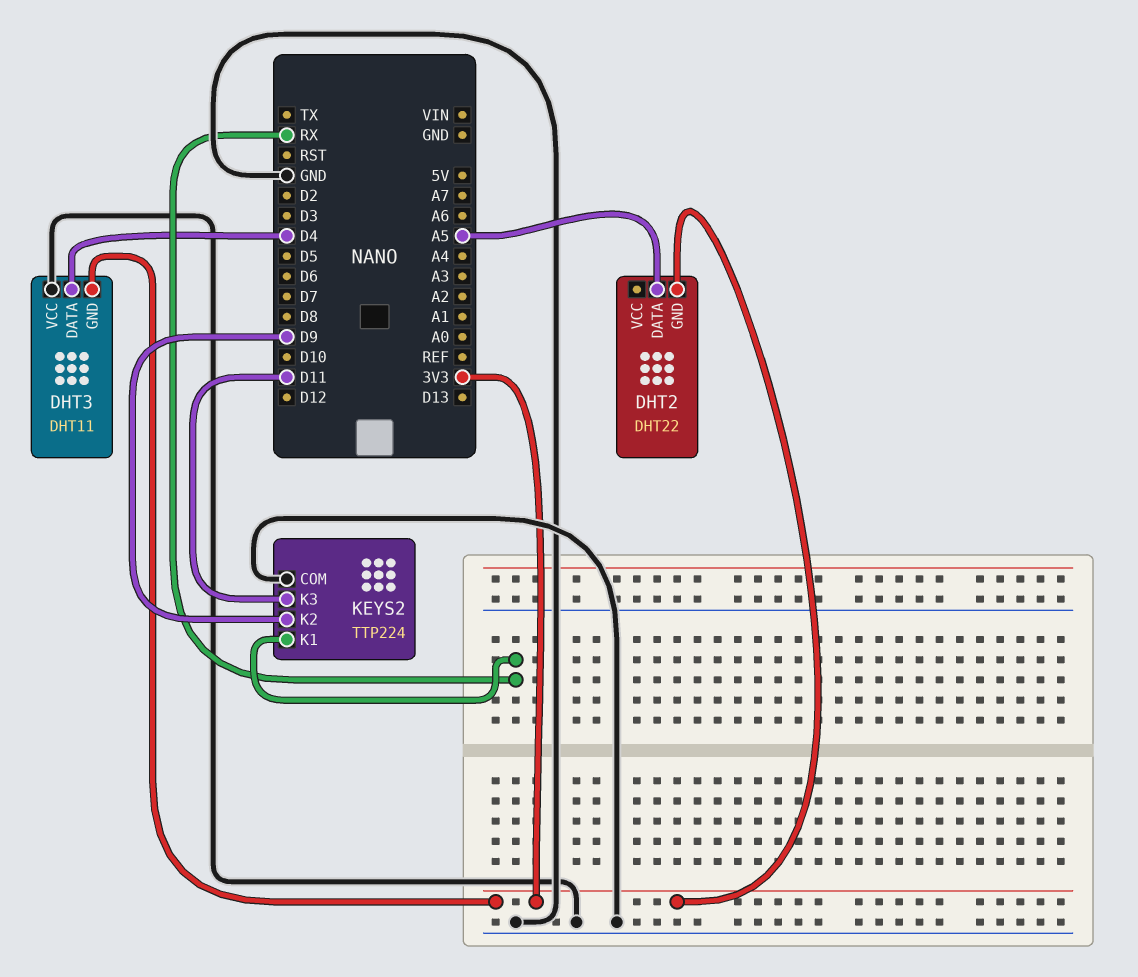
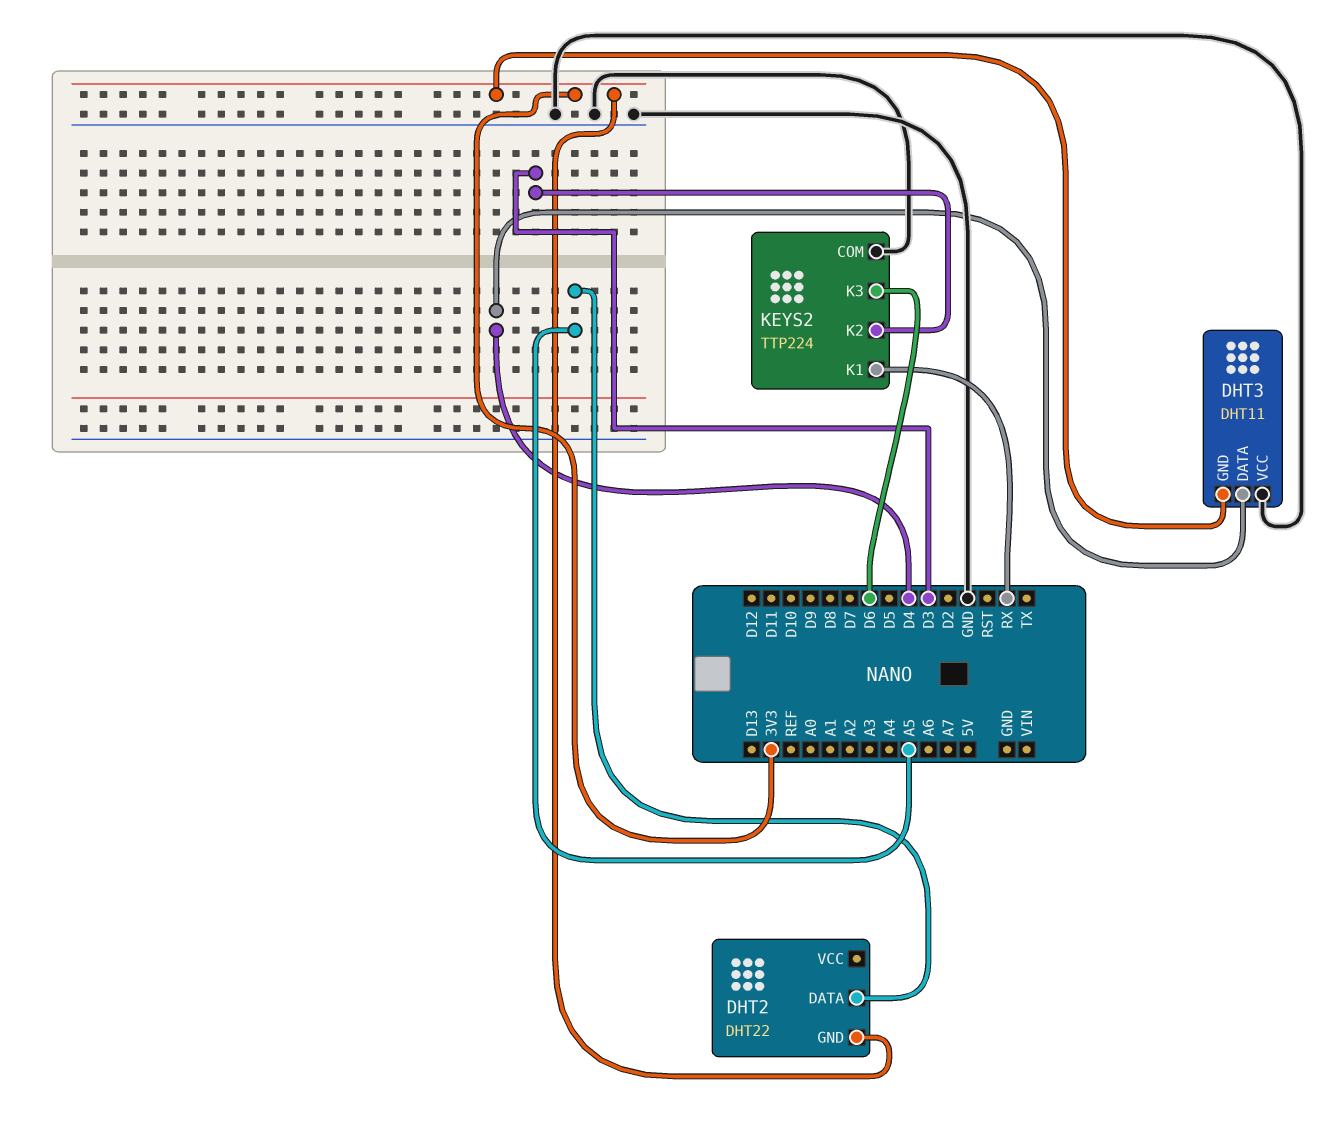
KEYS2 pin K2: D9 -> D3
KEYS2 pin K3: D11 -> D6

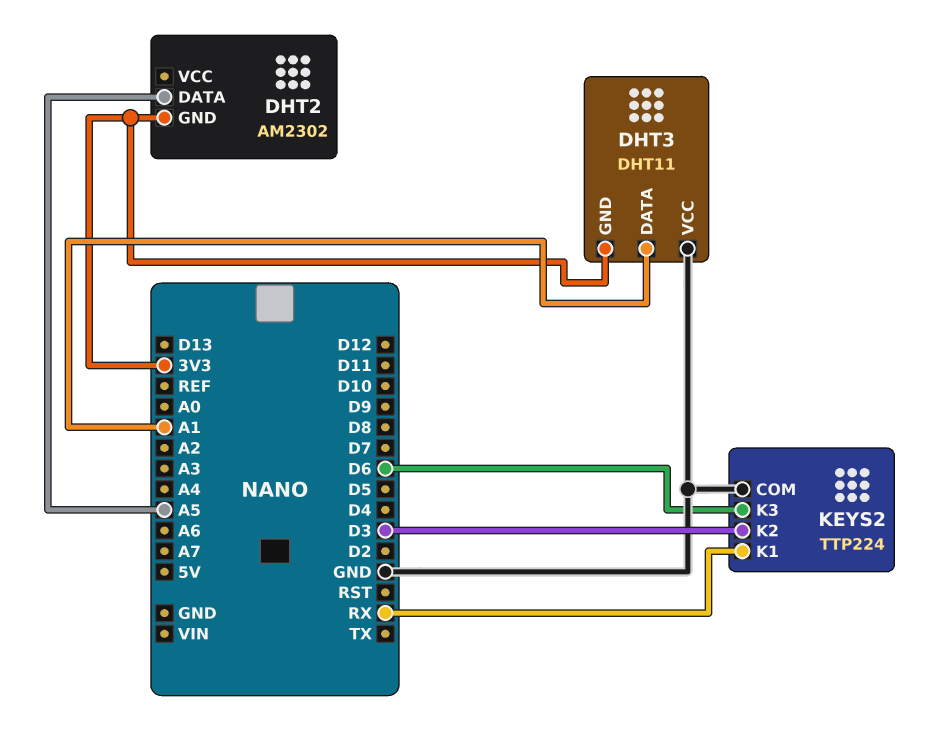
DHT2: DHT22 -> AM2302
DHT3 pin DATA: D4 -> A1

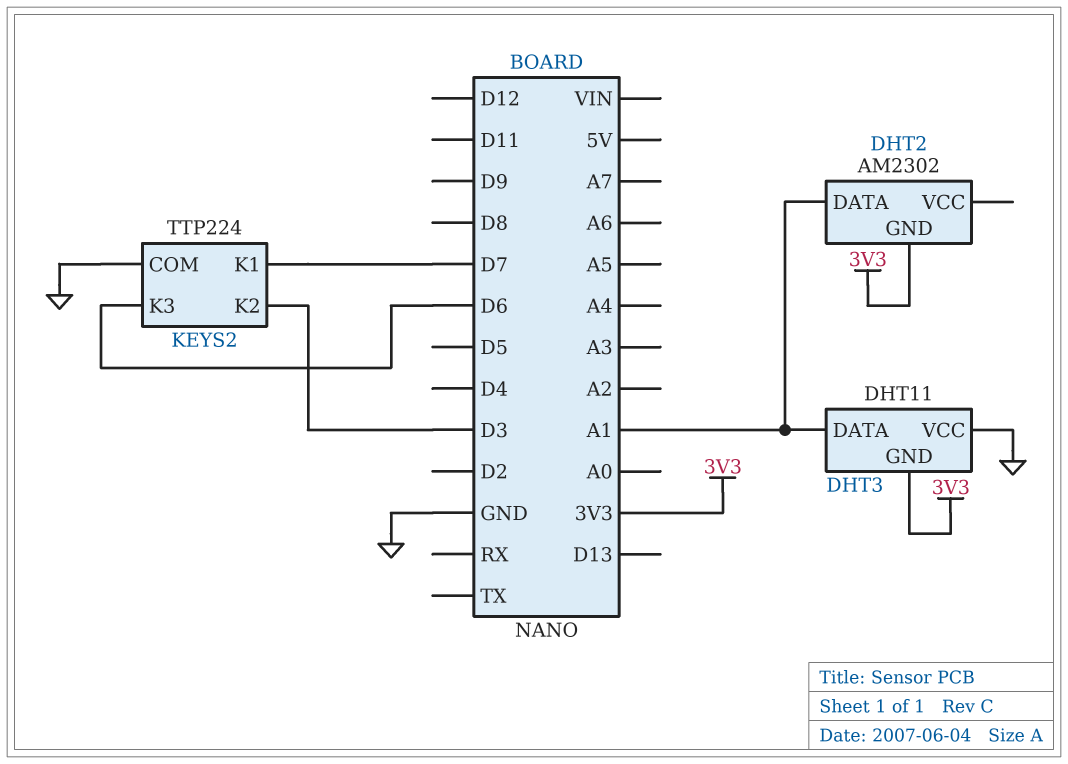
DHT2 pin DATA: A5 -> A1
KEYS2 pin K1: RX -> D7

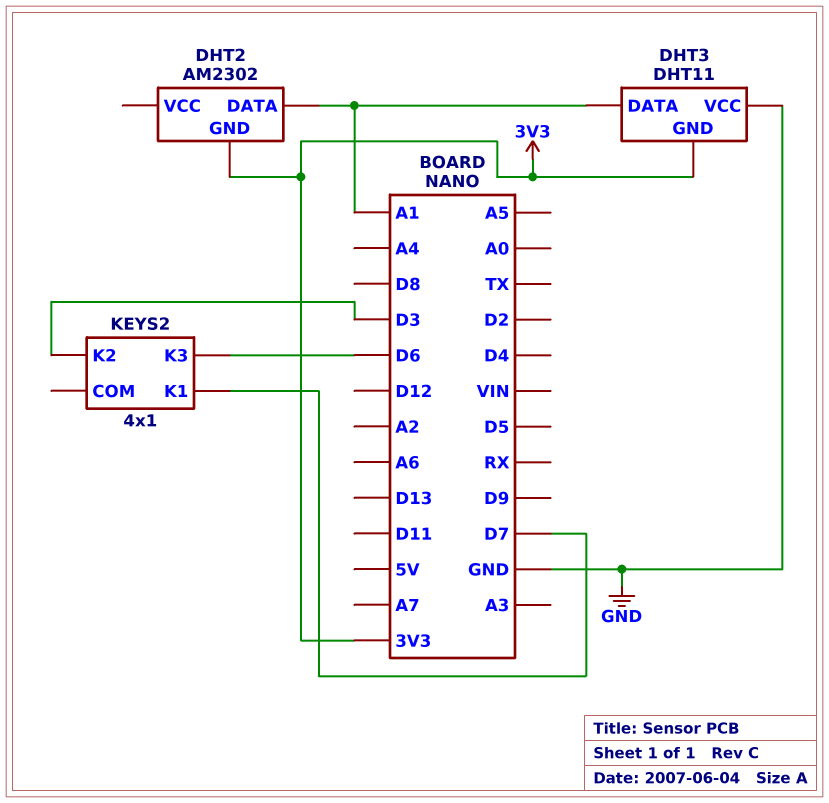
KEYS2: TTP224 -> 4x1
KEYS2 pin COM: GND -> none

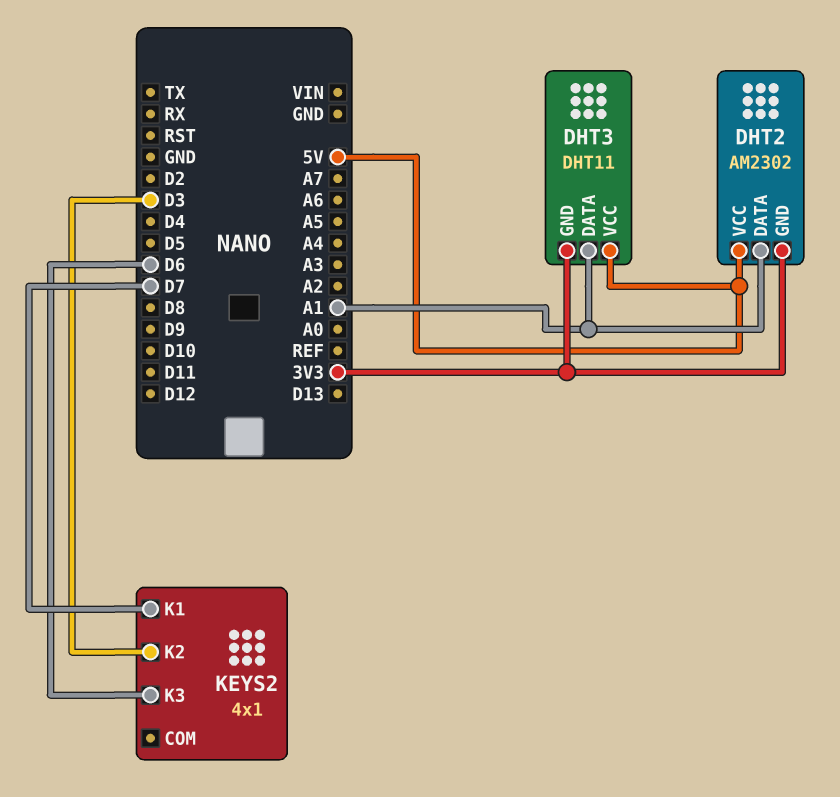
DHT2 pin VCC: none -> 5V
DHT3 pin VCC: GND -> 5V

